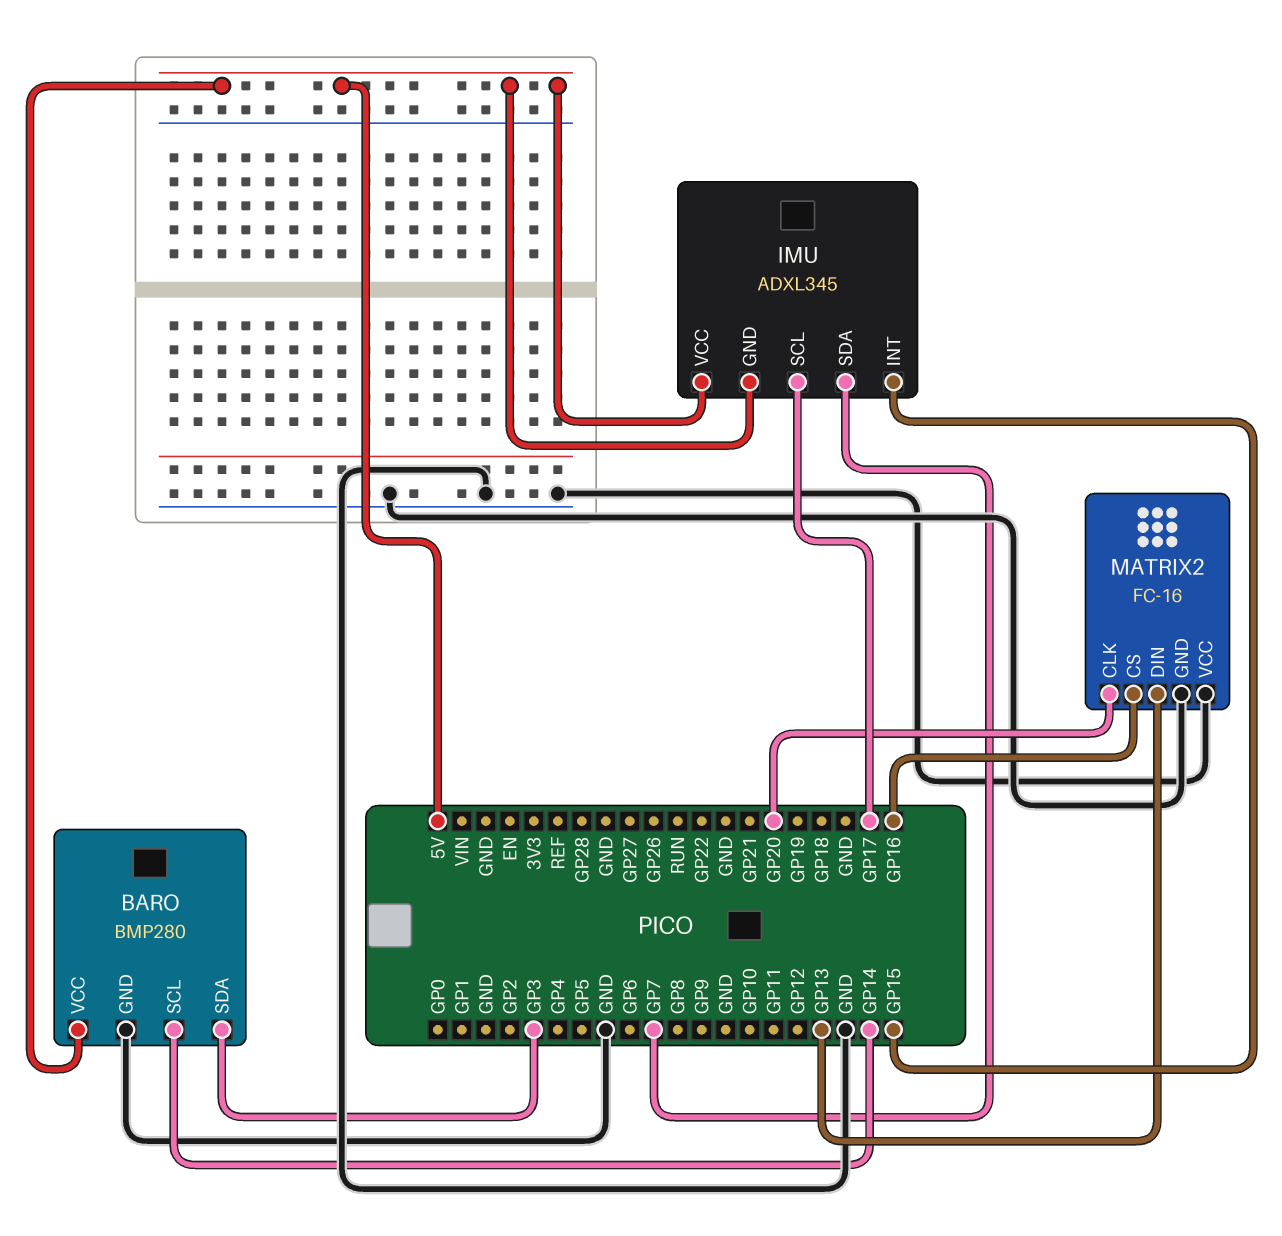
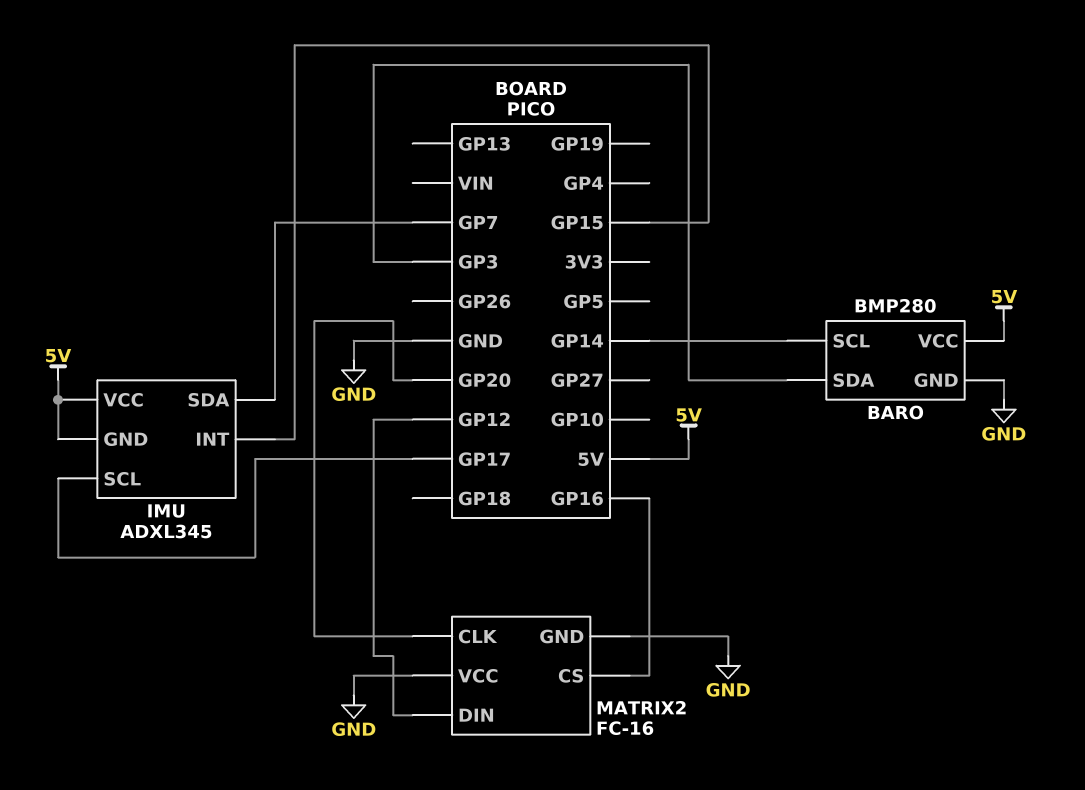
MATRIX2 pin DIN: GP13 -> GP12

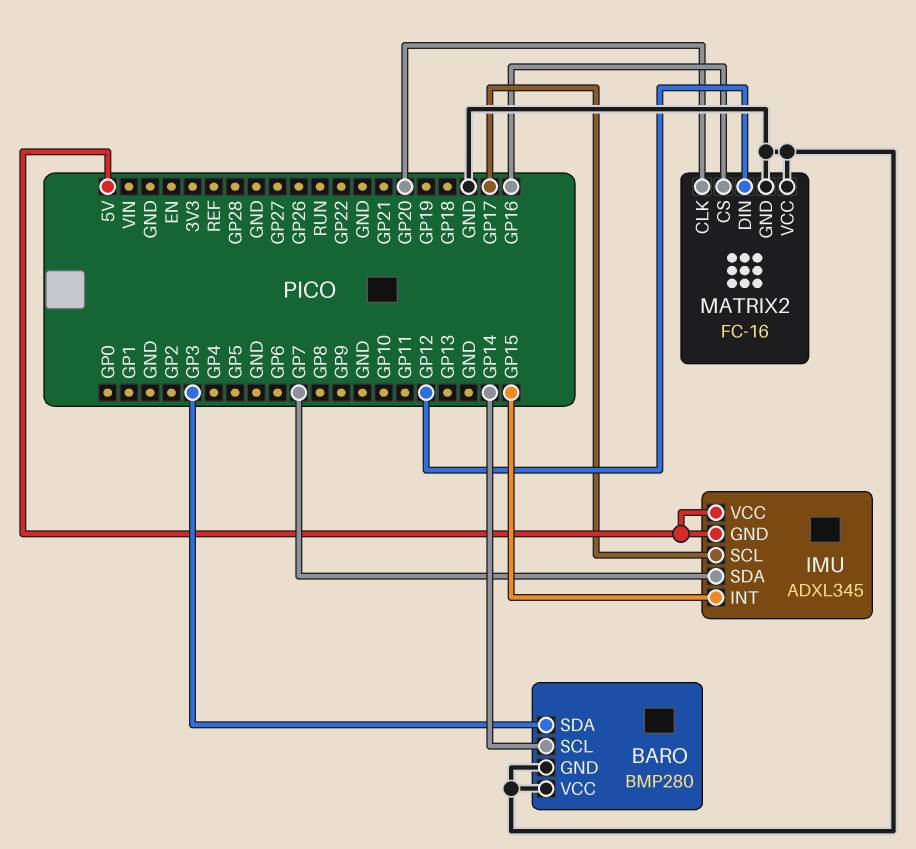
BARO pin VCC: 5V -> GND

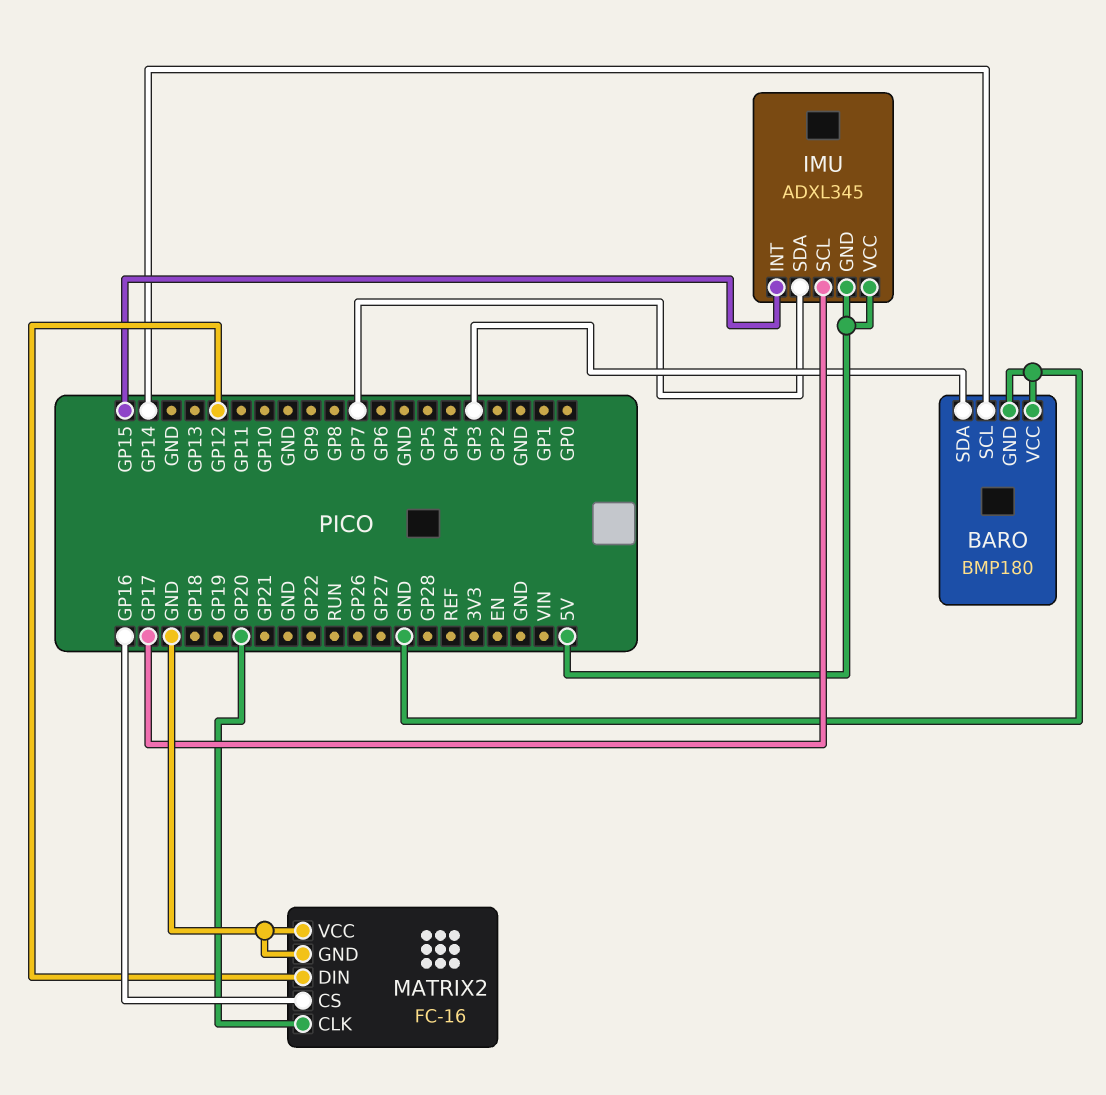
BARO: BMP280 -> BMP180

